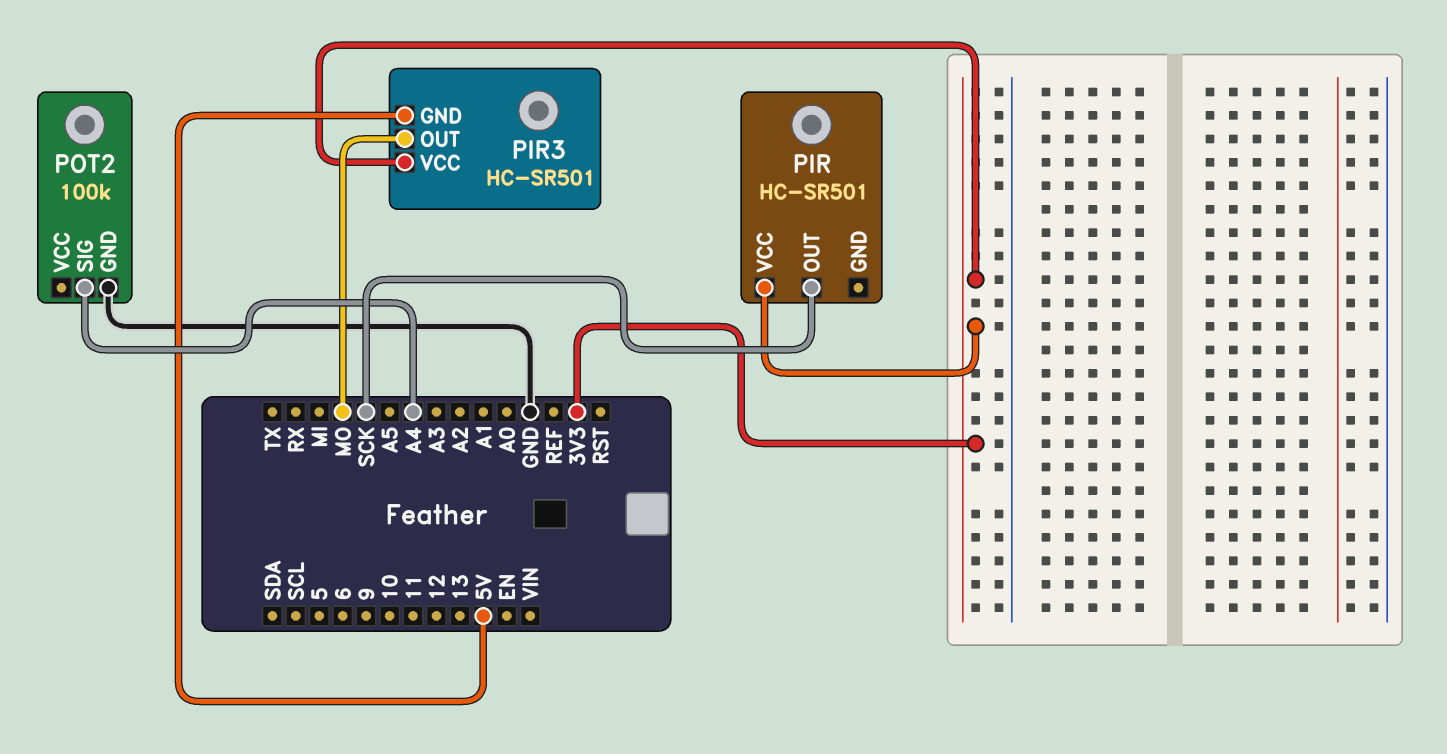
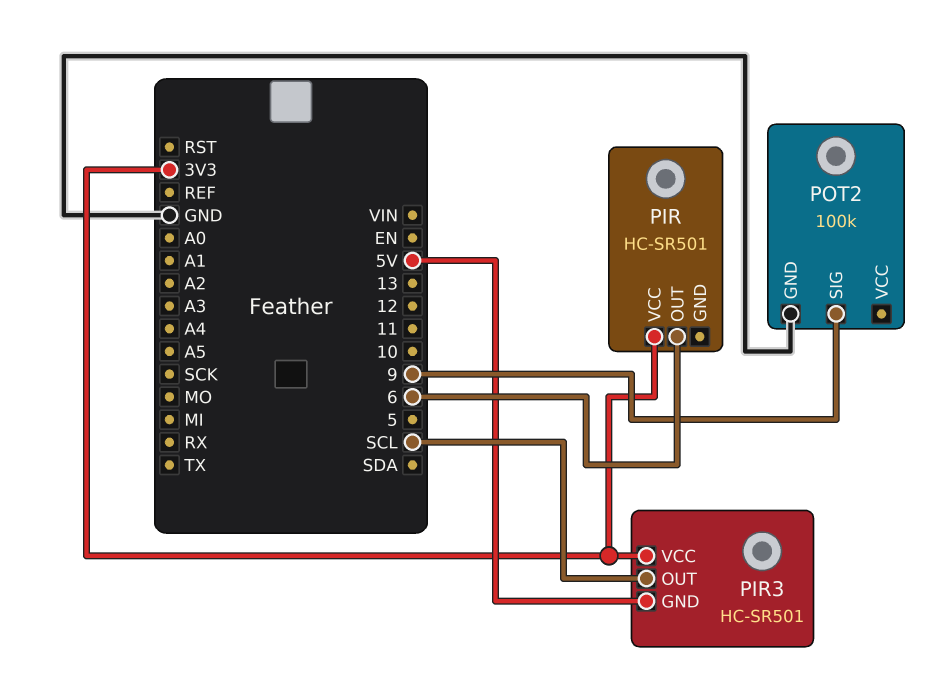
PIR pin OUT: SCK -> 6
PIR3 pin OUT: MO -> SCL
POT2 pin SIG: A4 -> 9

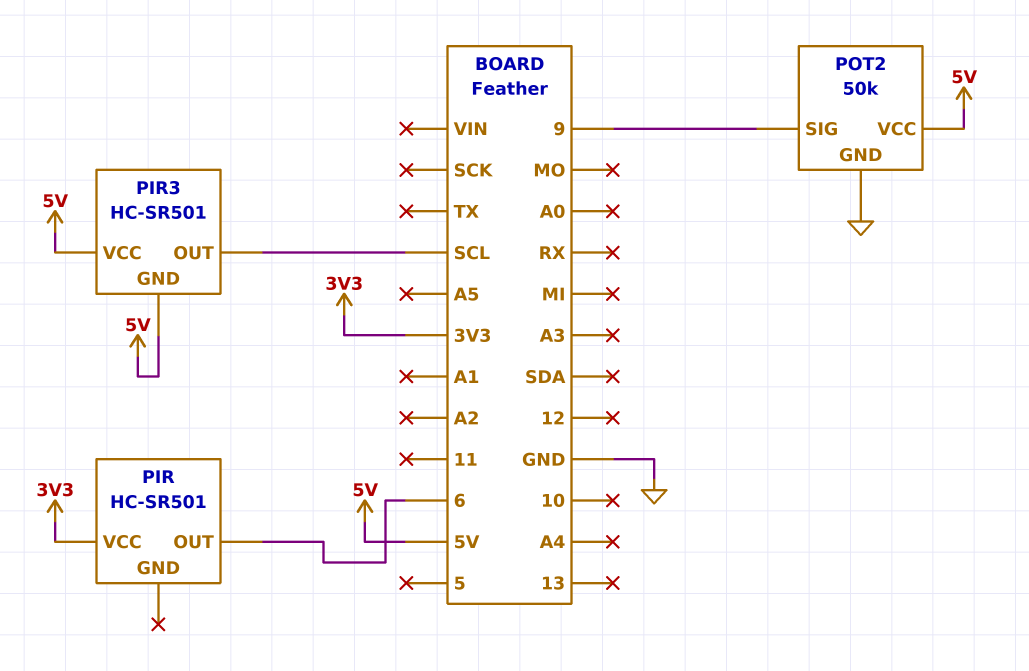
PIR3 pin VCC: 3V3 -> 5V
POT2: 100k -> 50k
POT2 pin VCC: none -> 5V

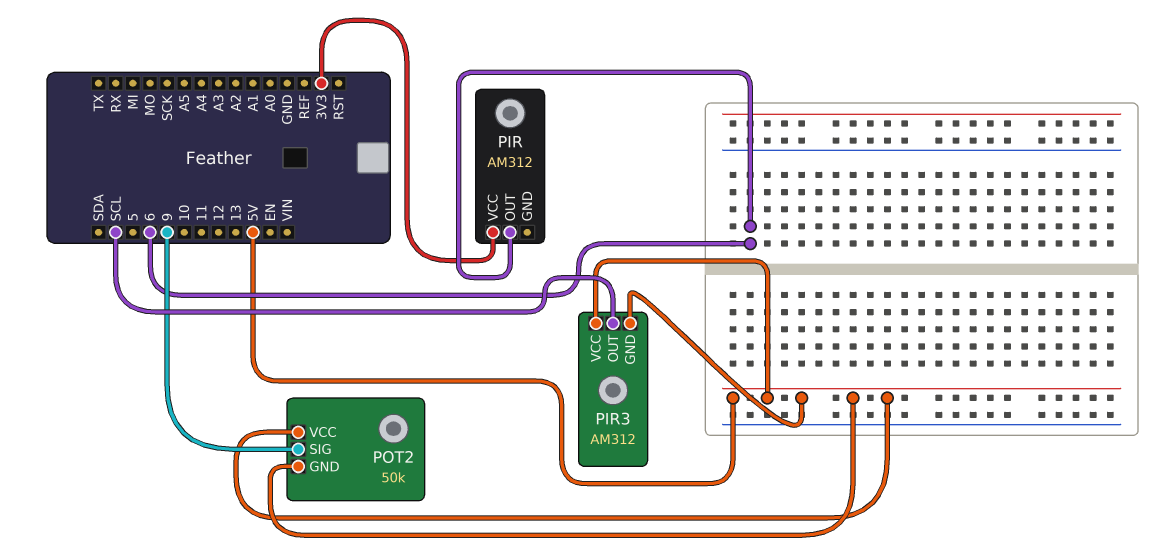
PIR: HC-SR501 -> AM312
PIR3: HC-SR501 -> AM312
POT2 pin GND: GND -> 5V

